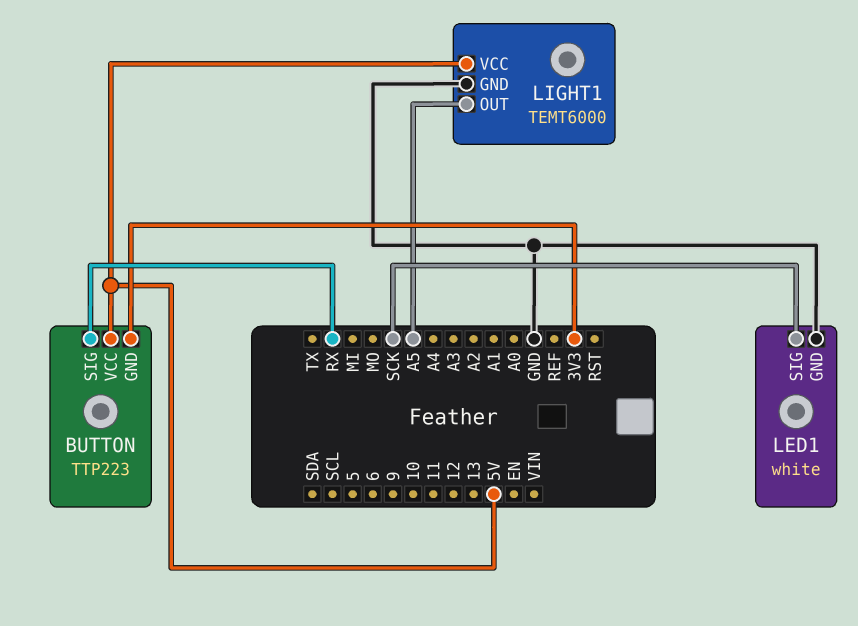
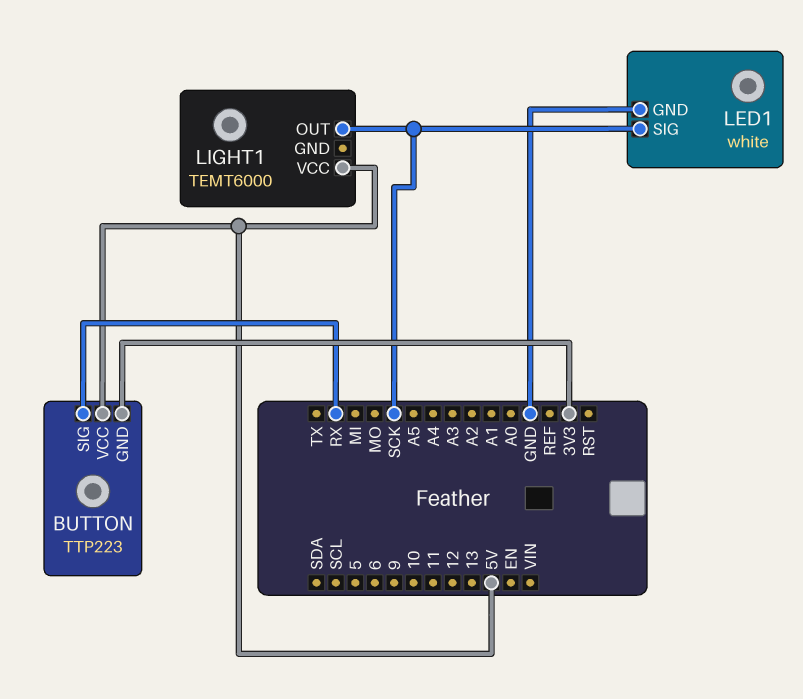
LIGHT1 pin GND: GND -> none
LIGHT1 pin OUT: A5 -> SCK

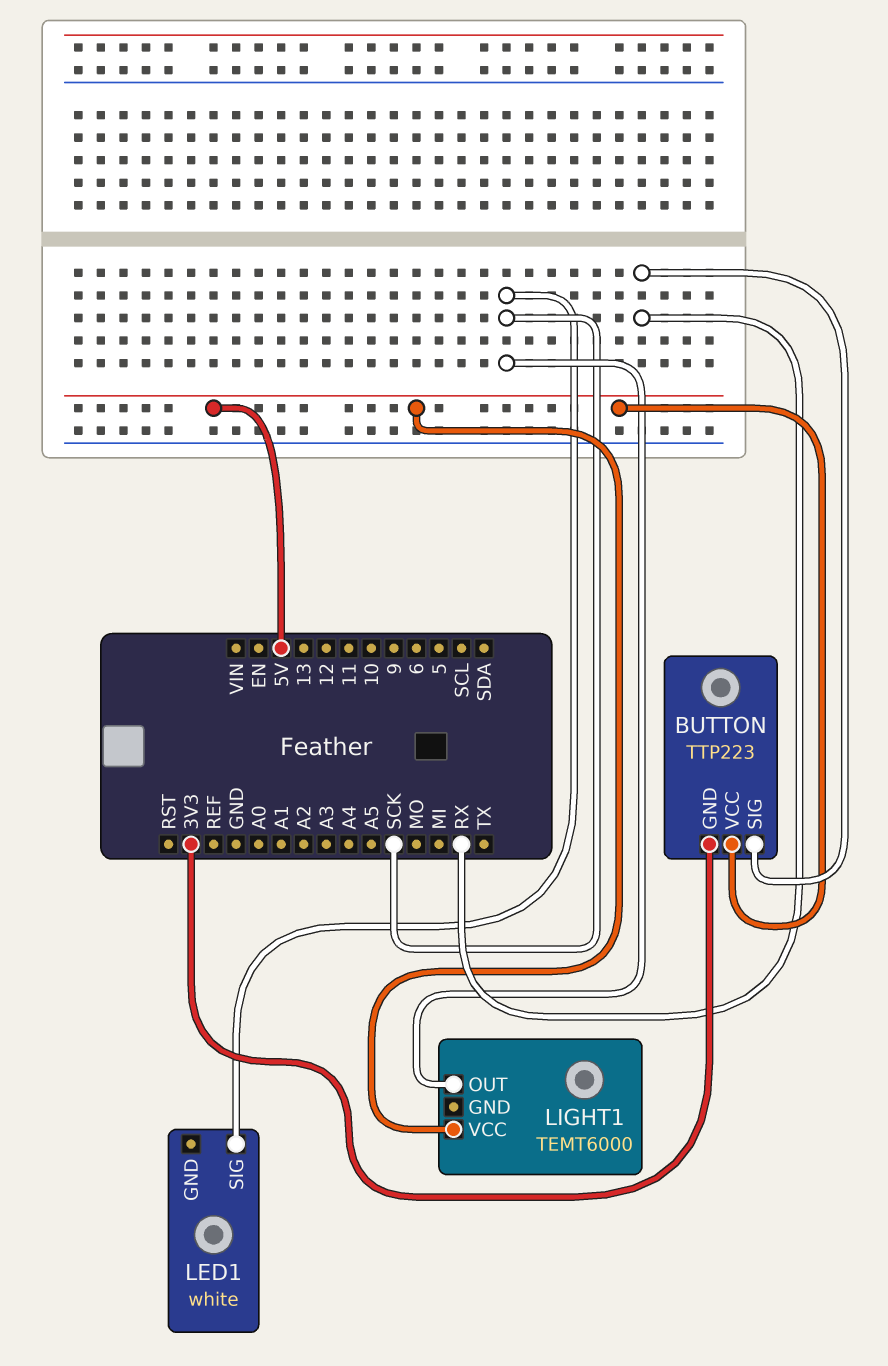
LED1 pin GND: GND -> none

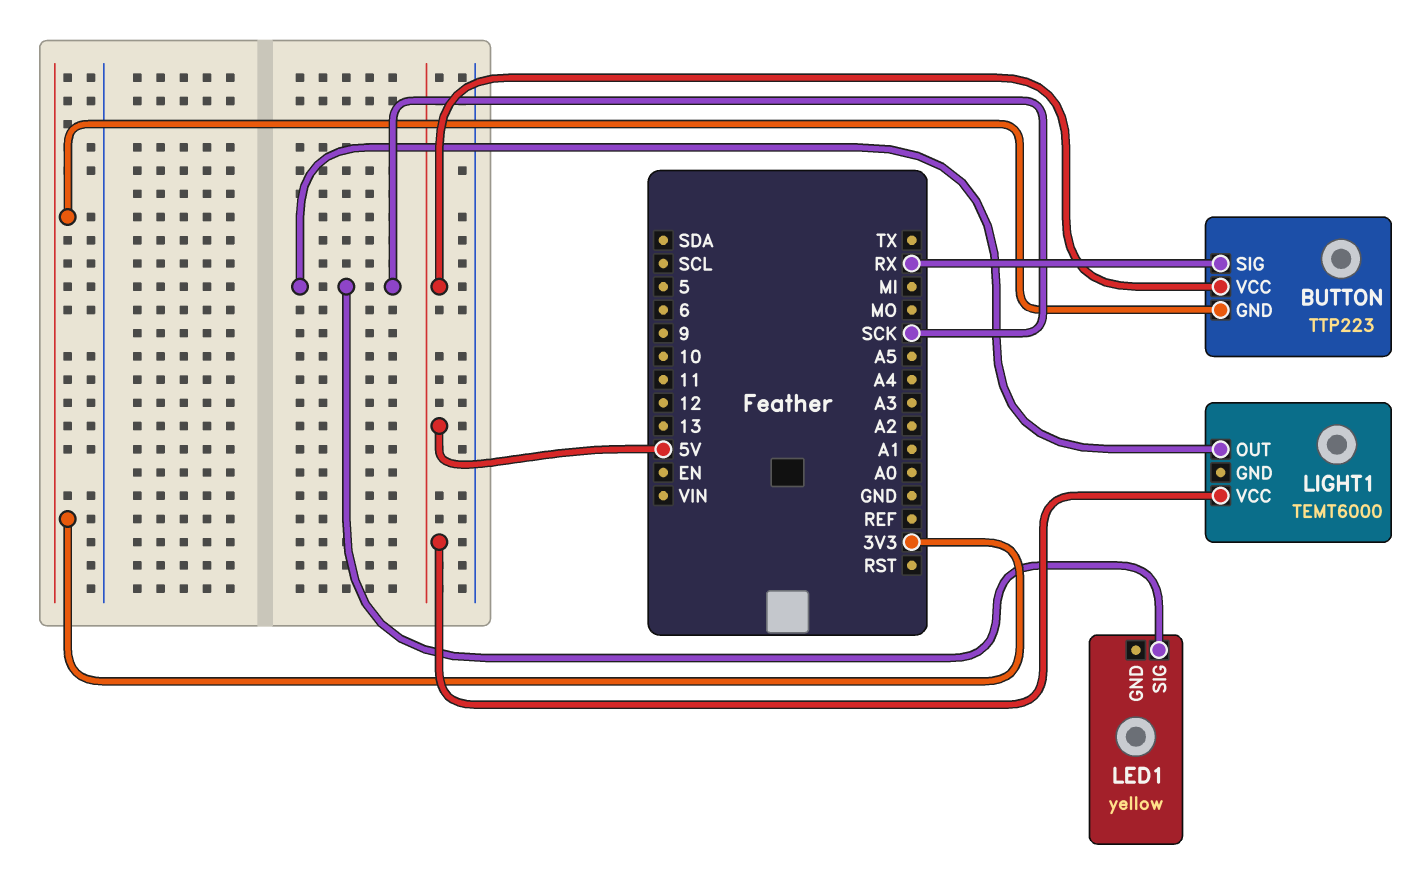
LED1: white -> yellow

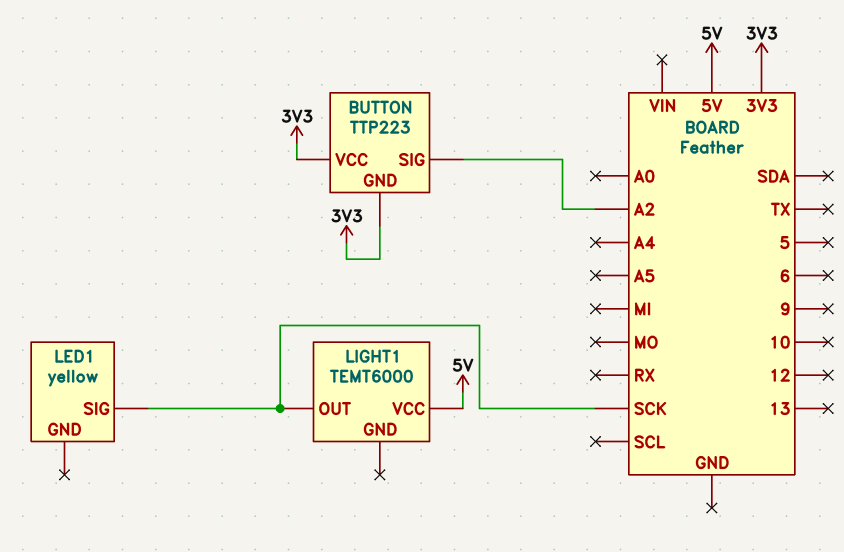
BUTTON pin SIG: RX -> A2
BUTTON pin VCC: 5V -> 3V3

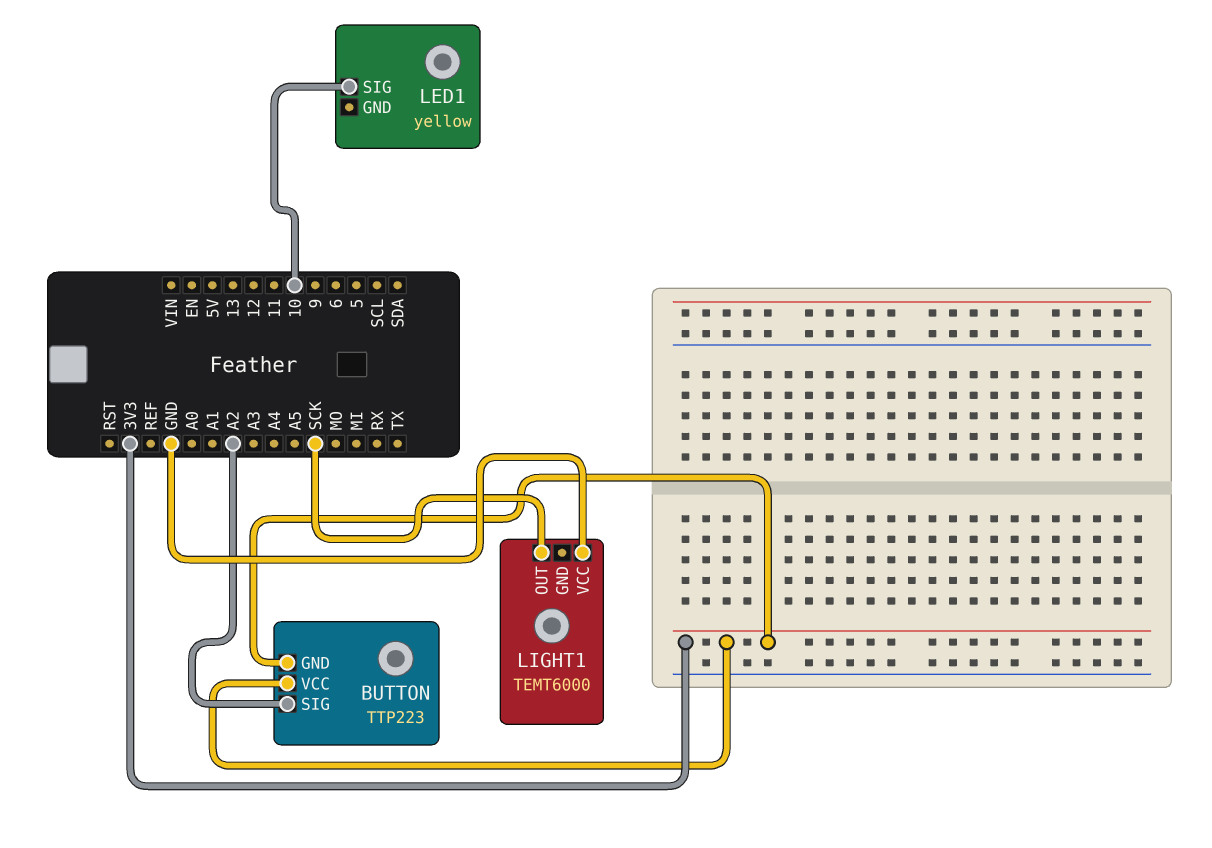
LED1 pin SIG: SCK -> 10
LIGHT1 pin VCC: 5V -> GND

